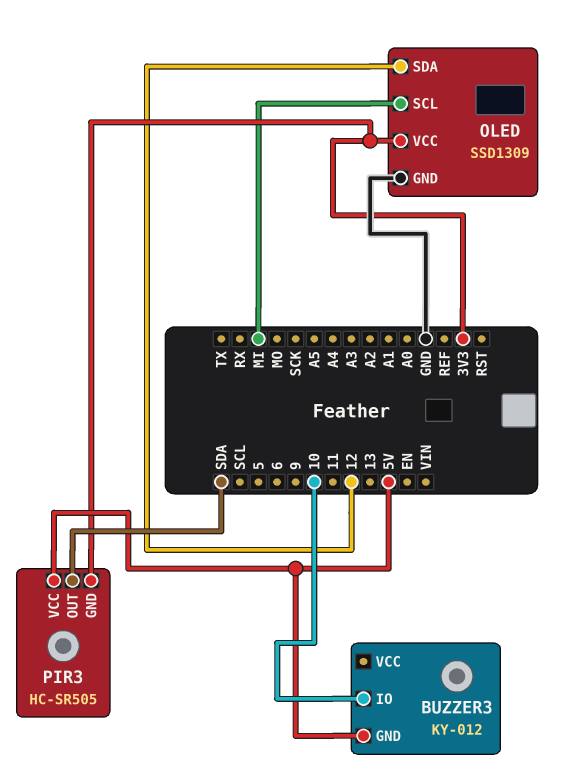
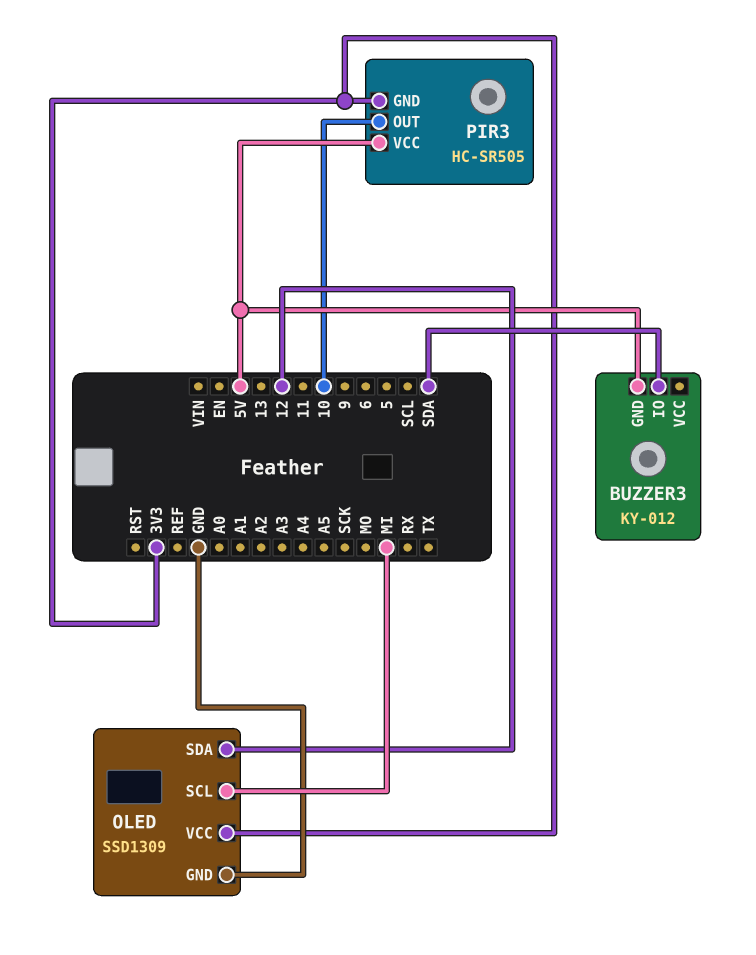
BUZZER3 pin IO: 10 -> SDA
PIR3 pin OUT: SDA -> 10

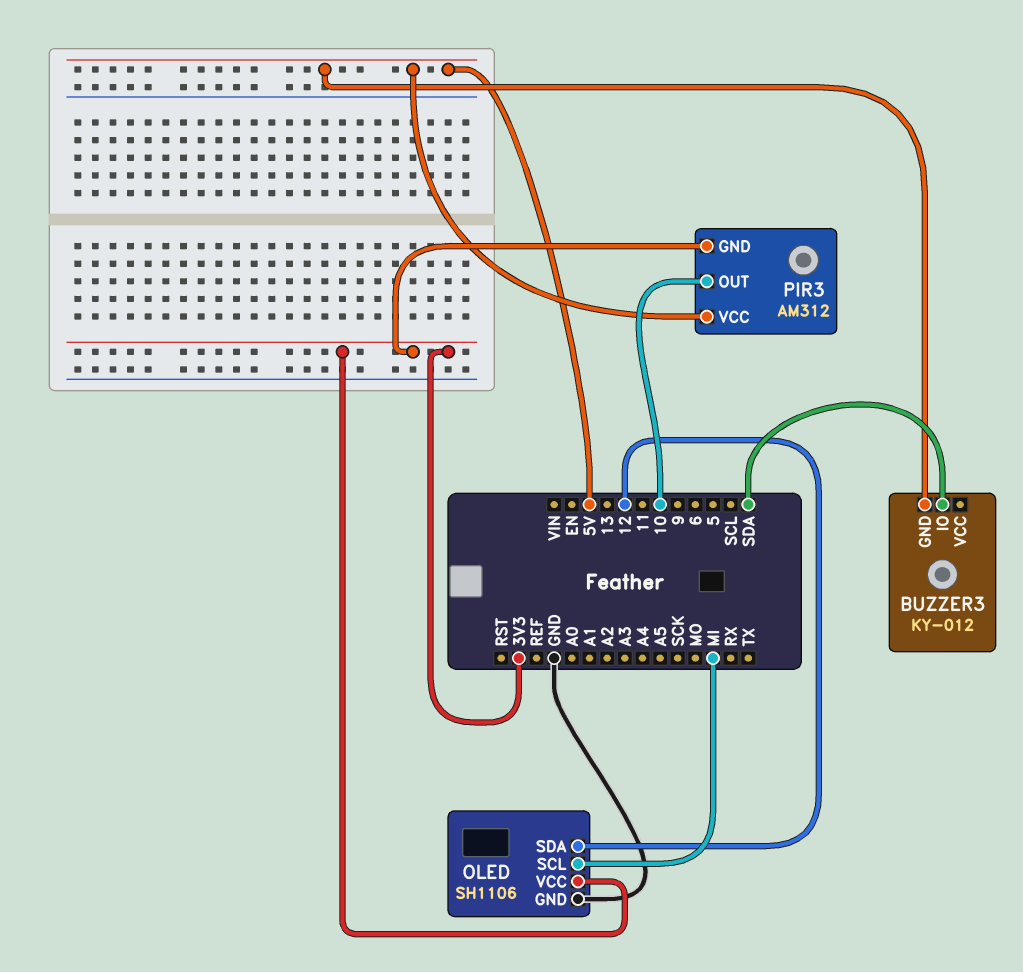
OLED: SSD1309 -> SH1106
PIR3: HC-SR505 -> AM312

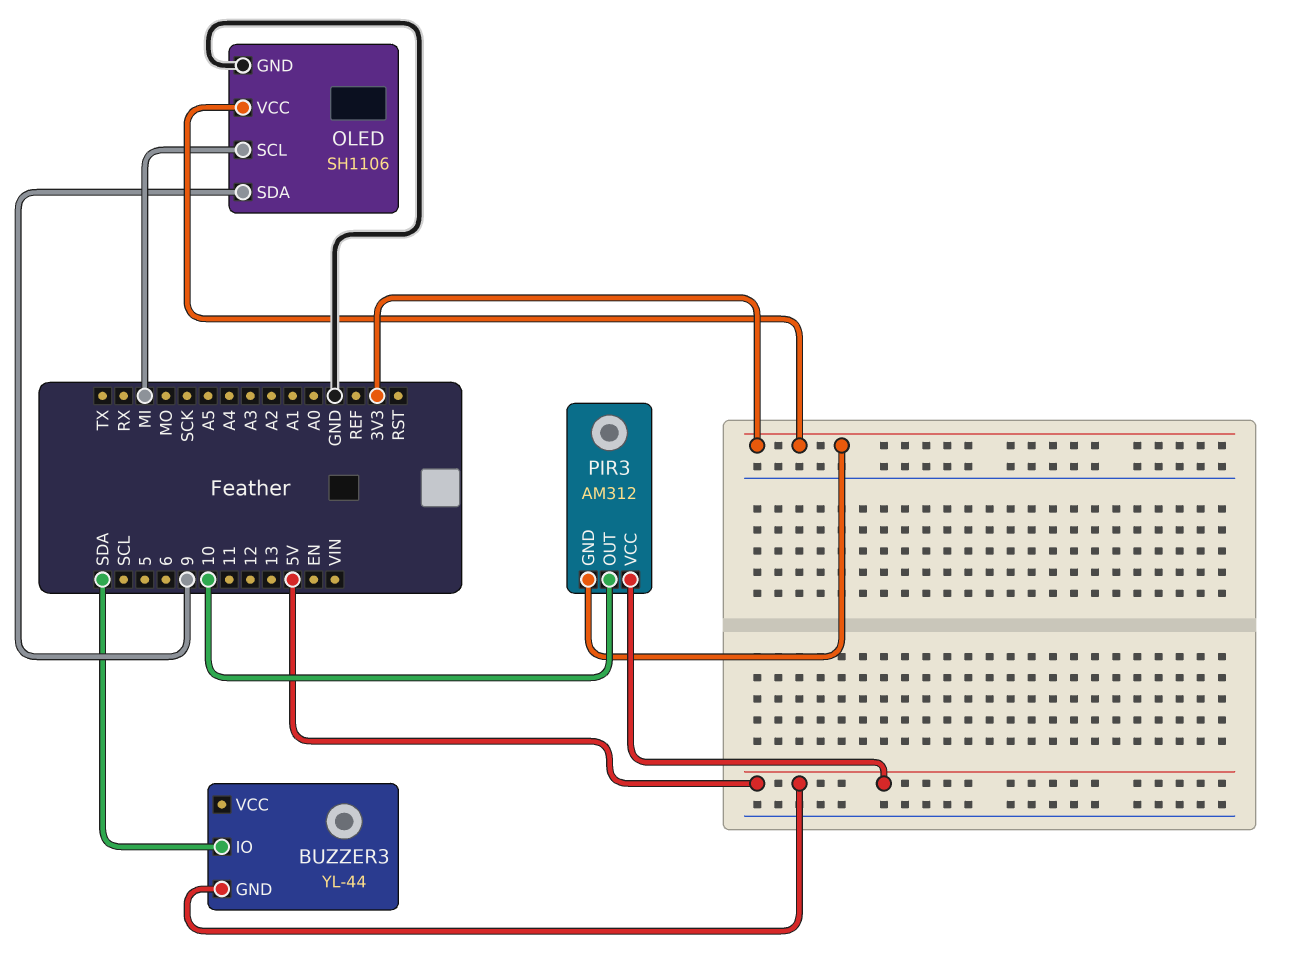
BUZZER3: KY-012 -> YL-44
OLED pin SDA: 12 -> 9

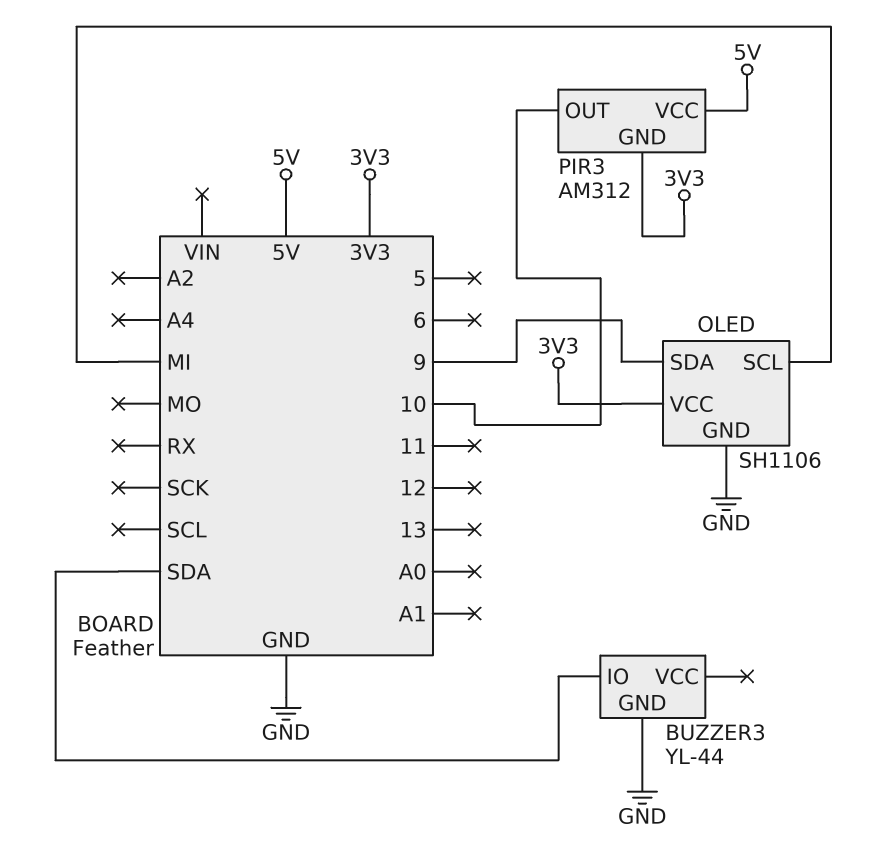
BUZZER3 pin GND: 5V -> GND

